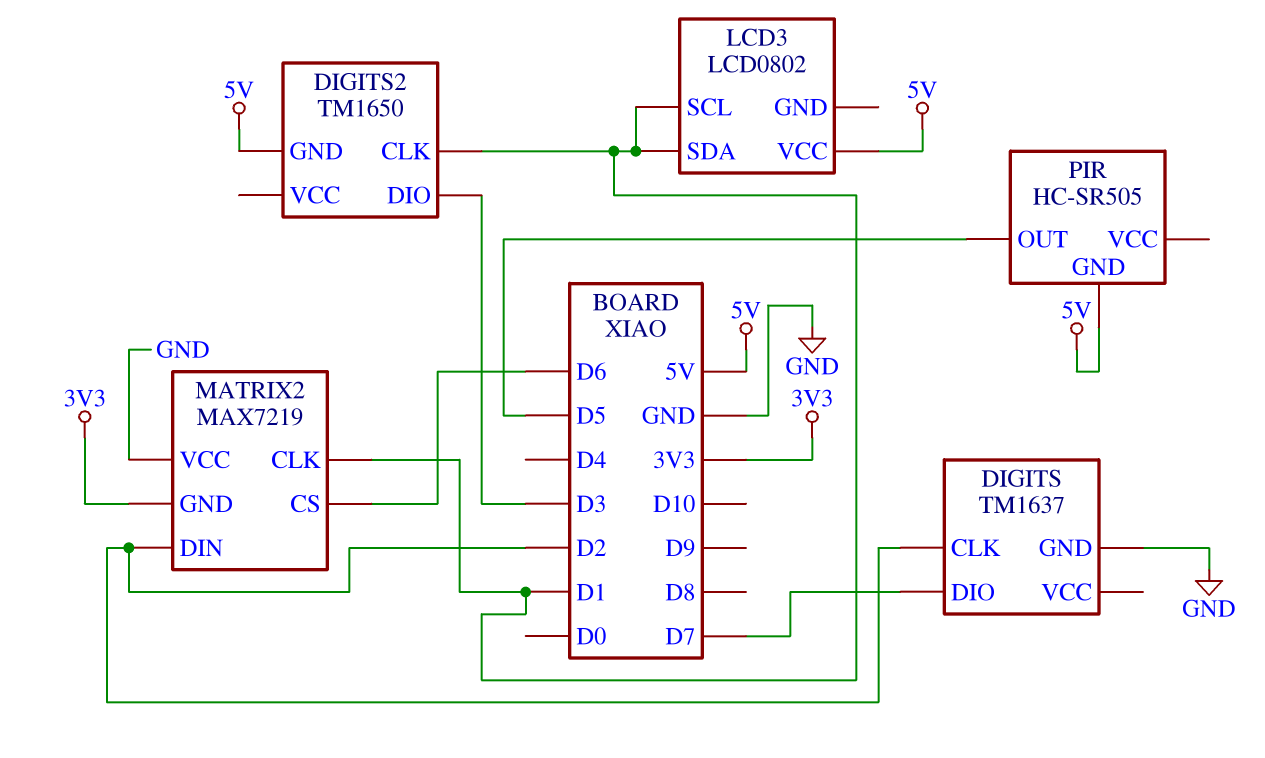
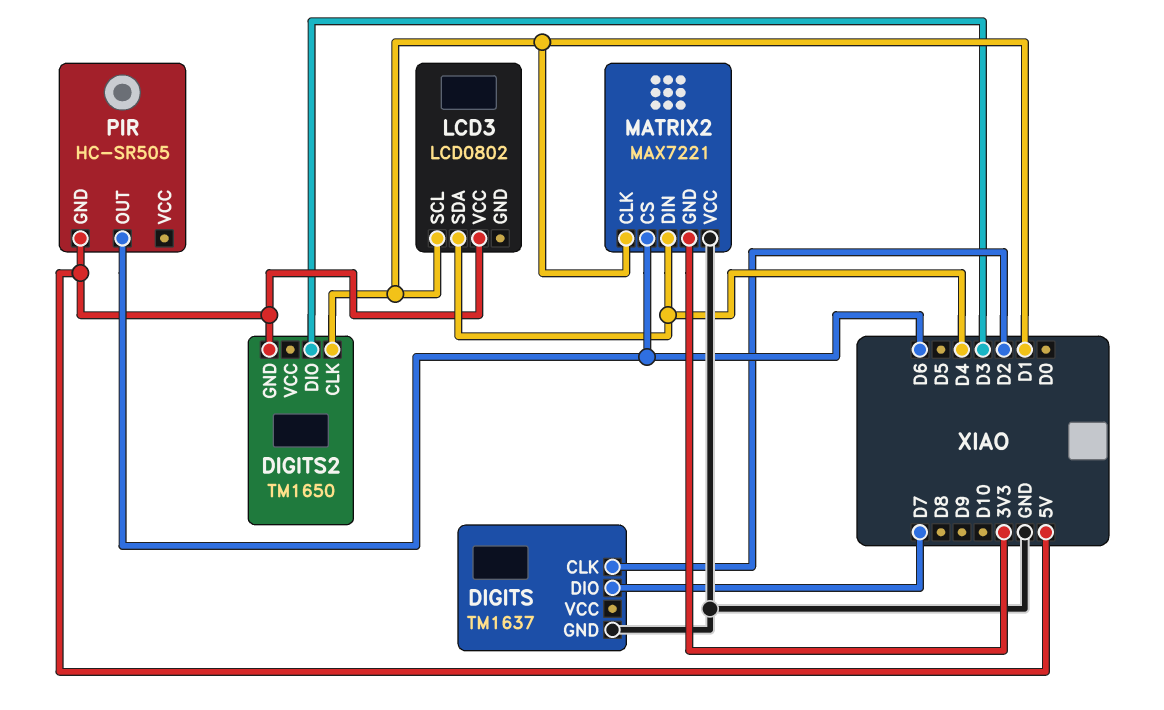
LCD3 pin SDA: D1 -> D4
MATRIX2: MAX7219 -> MAX7221
MATRIX2 pin DIN: D2 -> D4
PIR pin OUT: D5 -> D6

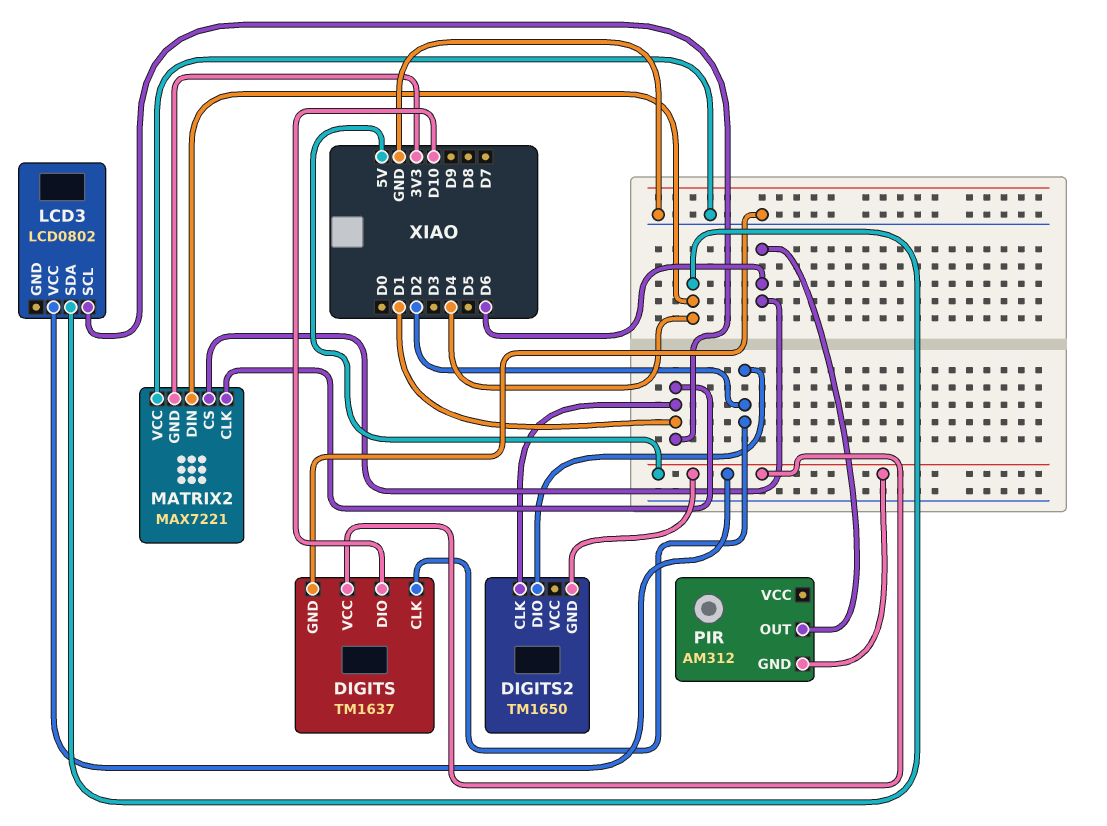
DIGITS pin DIO: D7 -> D10
DIGITS pin VCC: none -> 5V
DIGITS2 pin DIO: D3 -> D2
PIR: HC-SR505 -> AM312

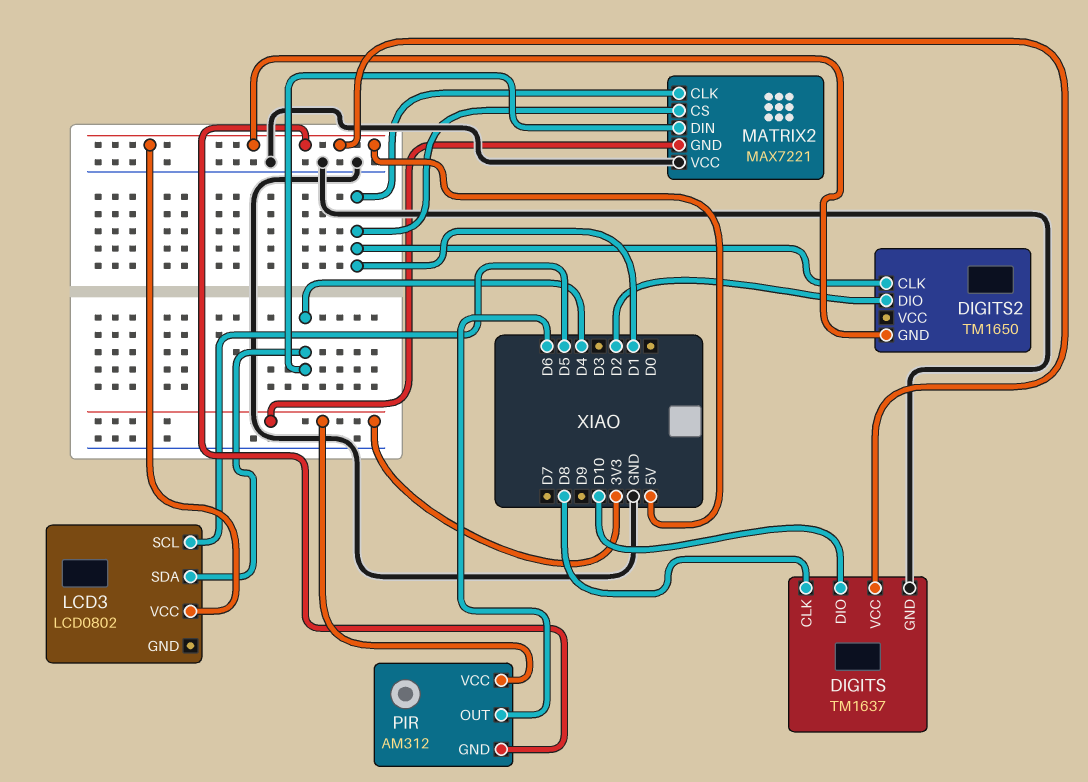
DIGITS pin CLK: D2 -> D8
LCD3 pin SCL: D1 -> D5
MATRIX2 pin CS: D6 -> D1
PIR pin VCC: none -> 3V3

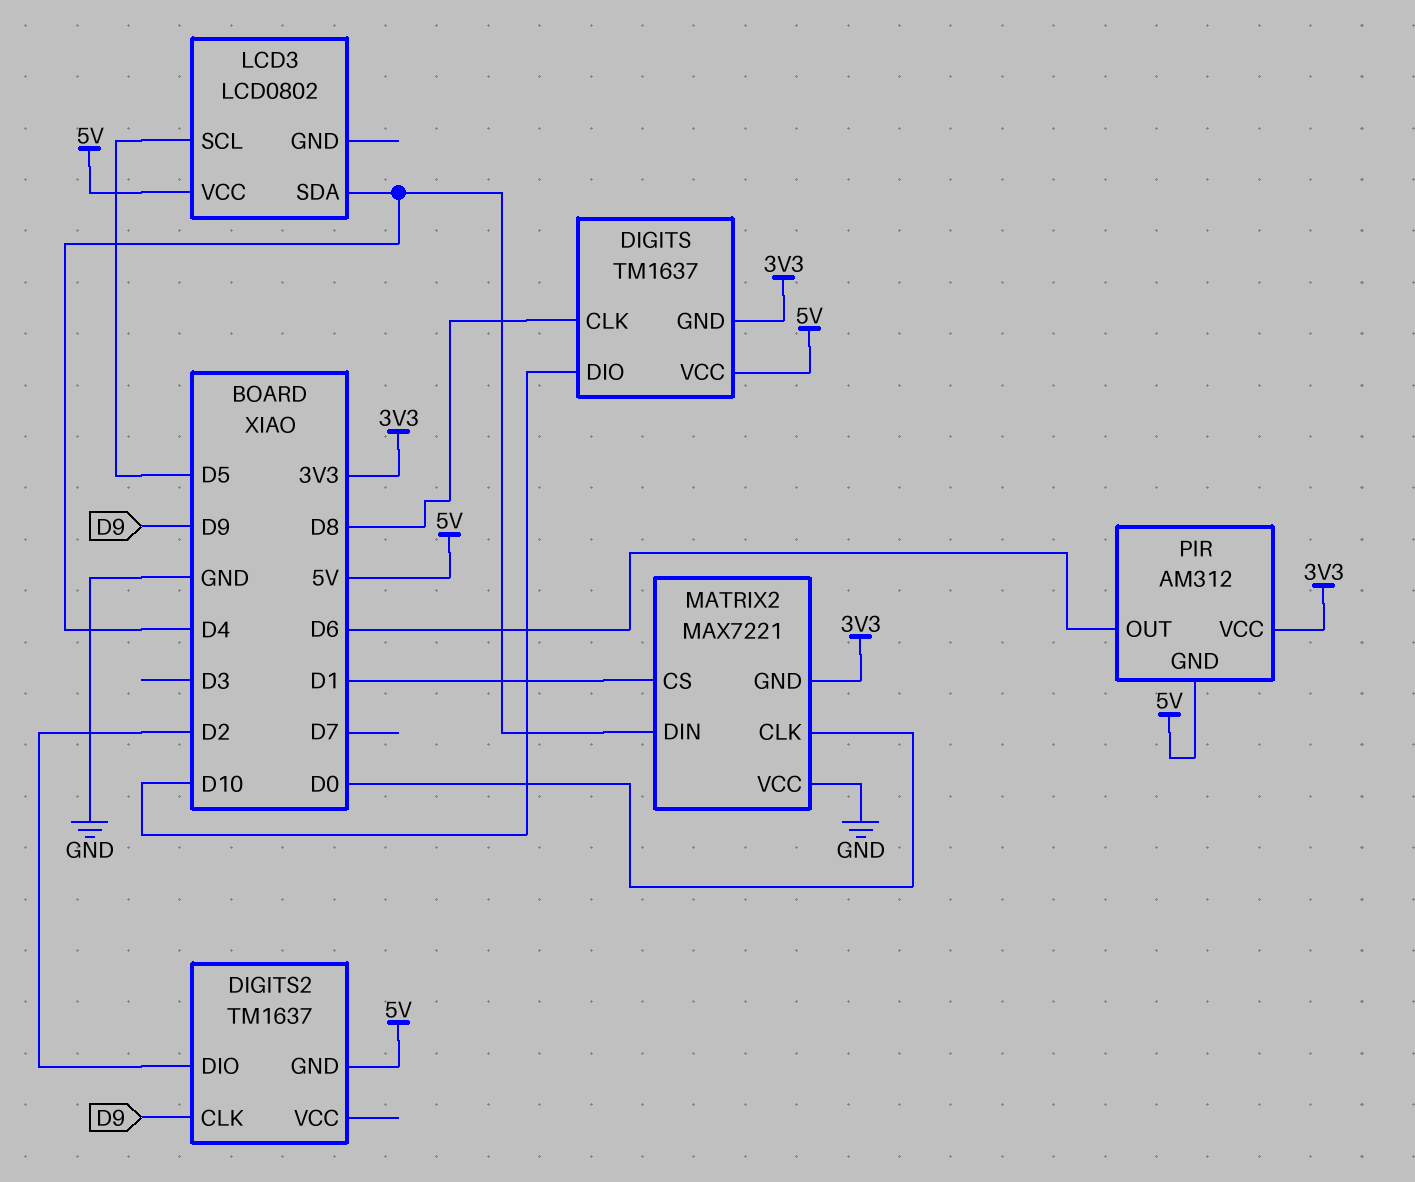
DIGITS pin GND: GND -> 3V3
DIGITS2: TM1650 -> TM1637
DIGITS2 pin CLK: D1 -> D9
MATRIX2 pin CLK: D1 -> D0

